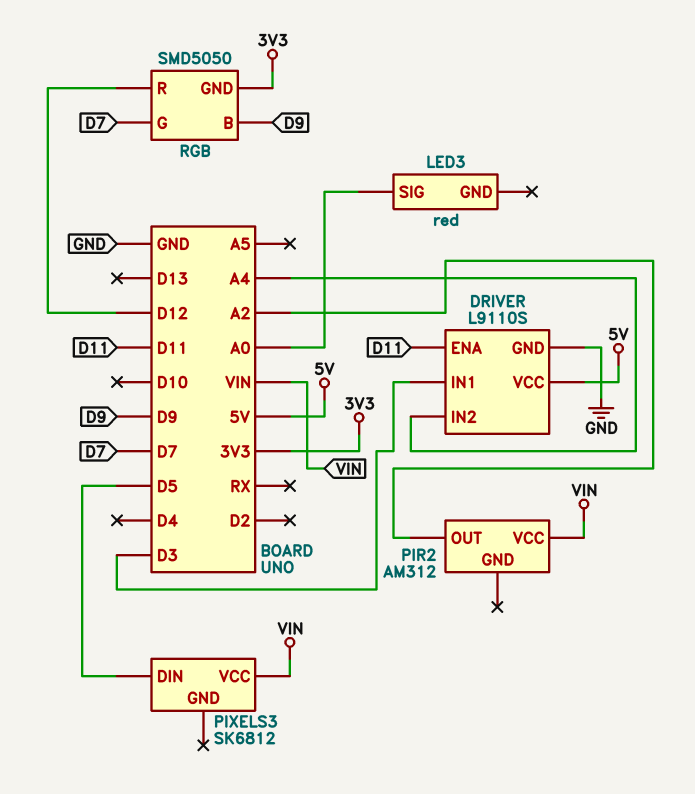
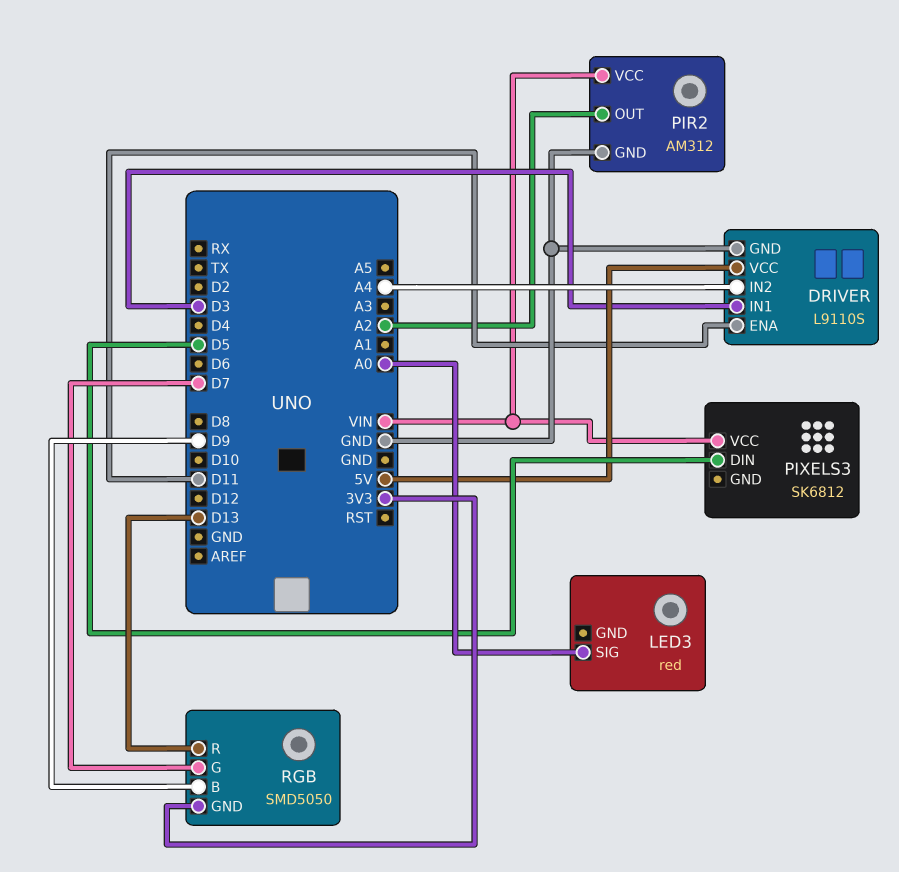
PIR2 pin GND: none -> GND
RGB pin R: D12 -> D13

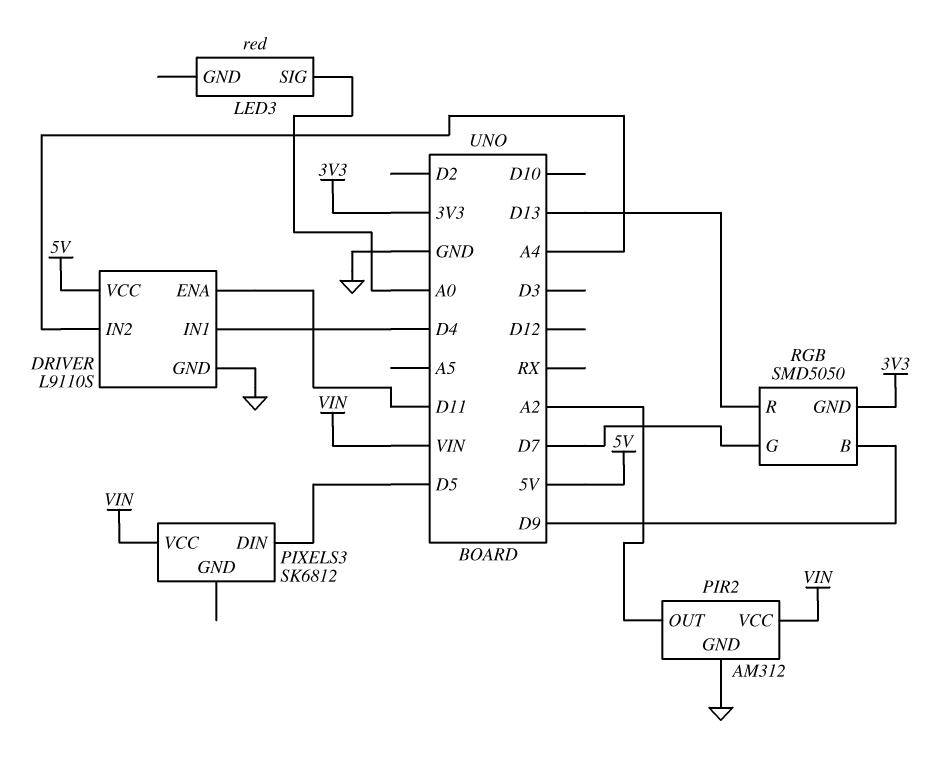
DRIVER pin IN1: D3 -> D4

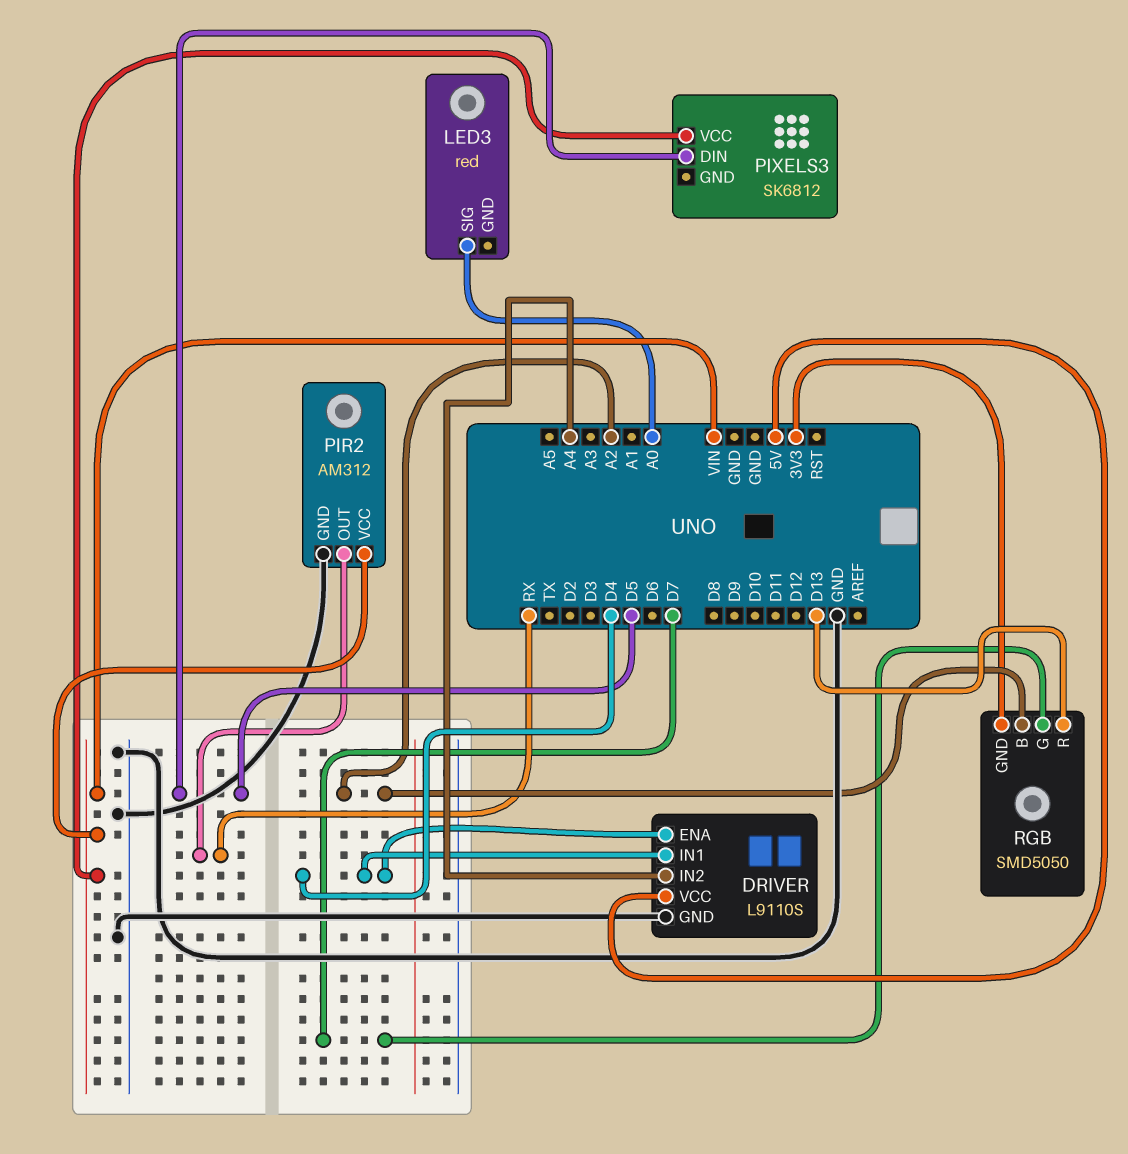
DRIVER pin ENA: D11 -> D4
PIR2 pin OUT: A2 -> RX
RGB pin B: D9 -> A2

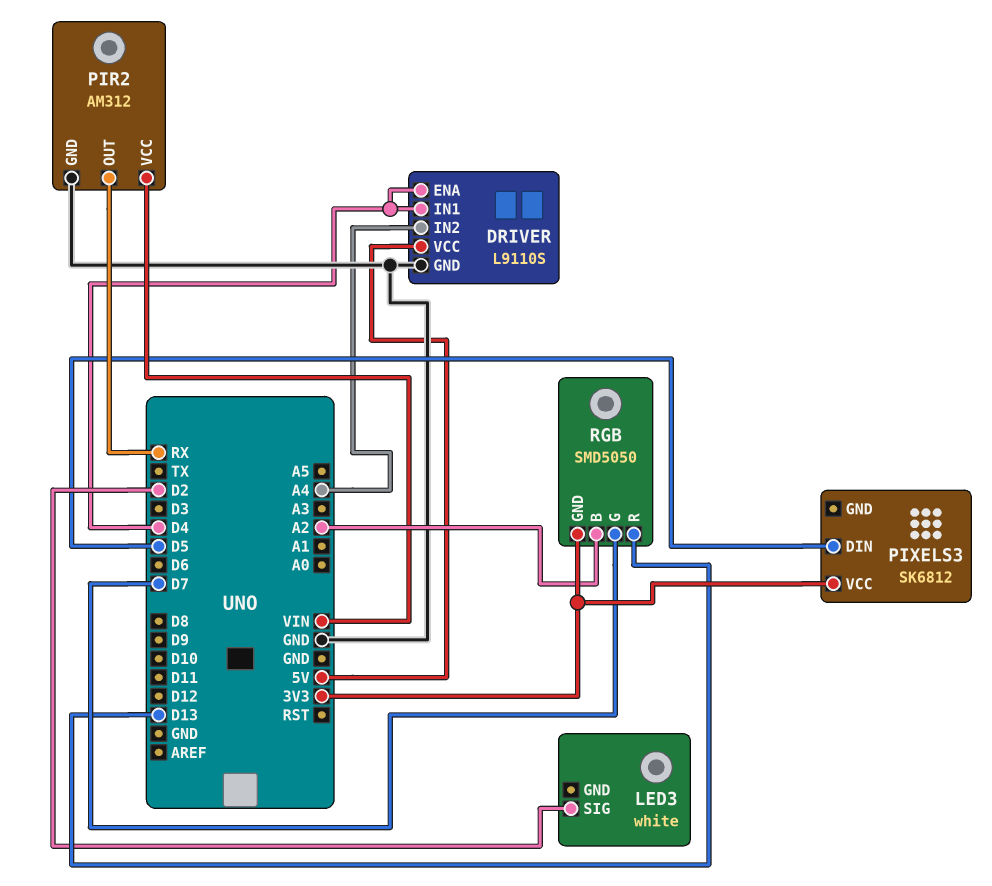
LED3: red -> white
LED3 pin SIG: A0 -> D2
PIXELS3 pin VCC: VIN -> 3V3

